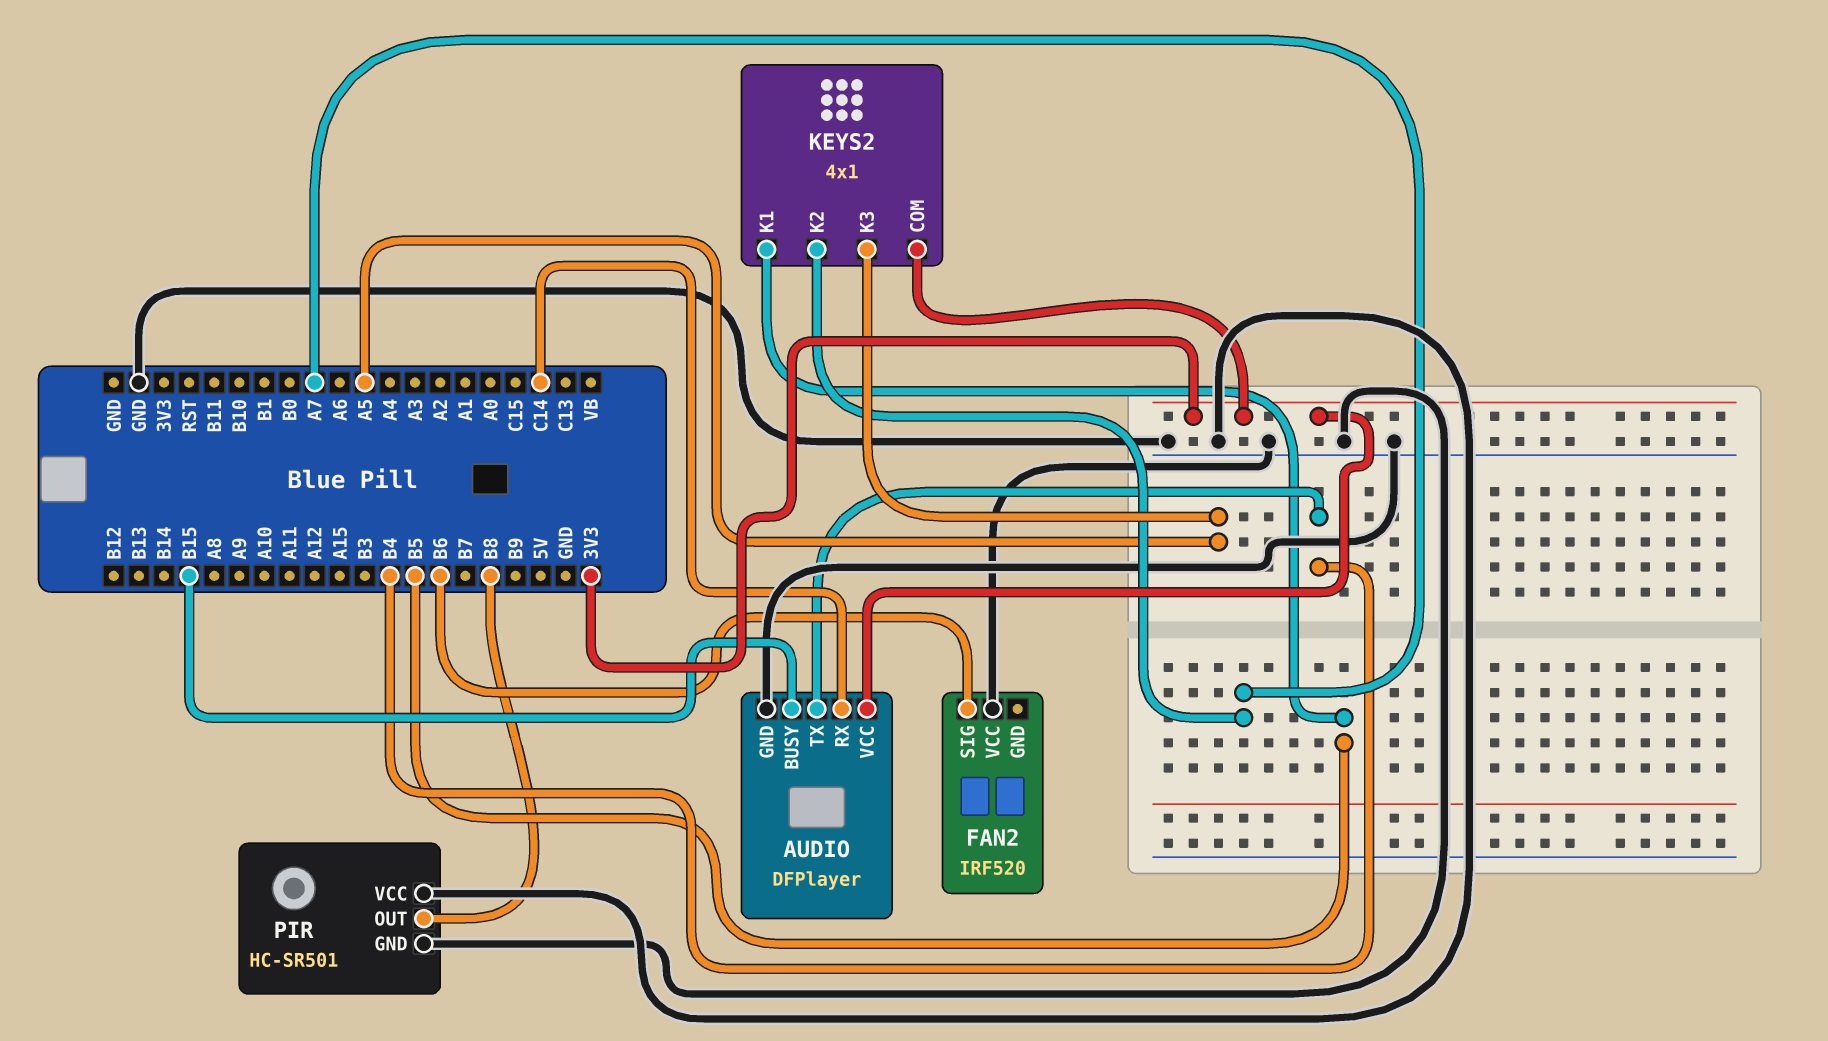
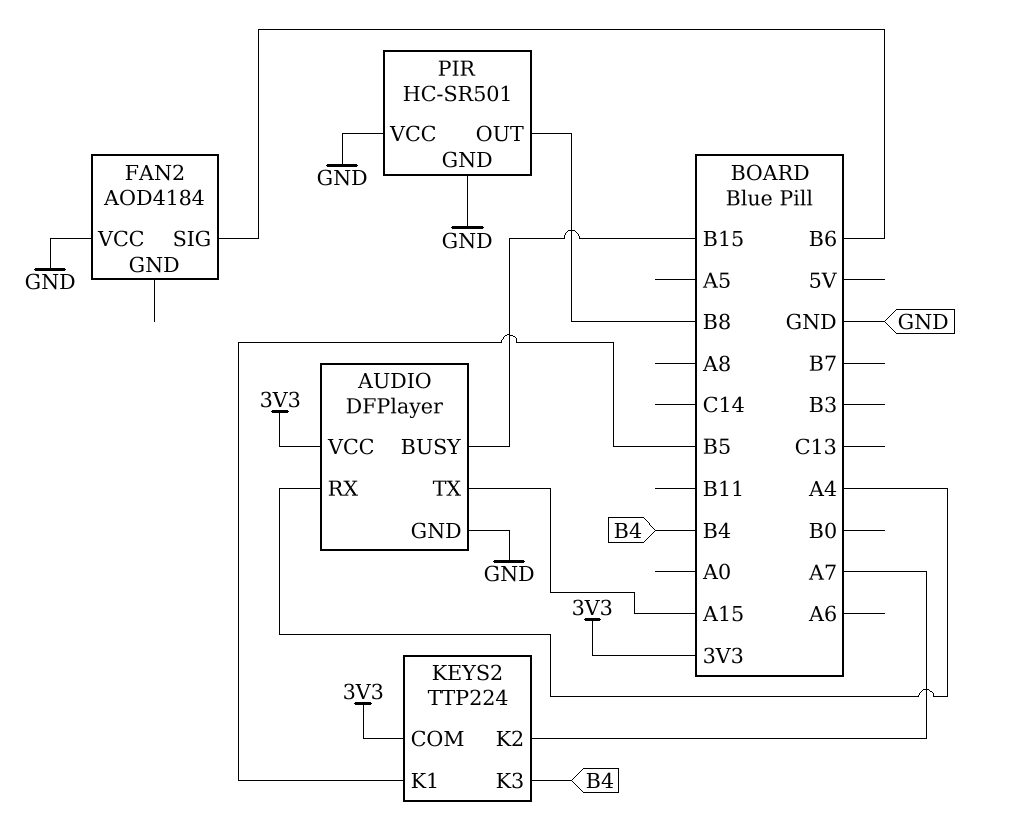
AUDIO pin RX: C14 -> A4
AUDIO pin TX: B4 -> A15
FAN2: IRF520 -> AOD4184
KEYS2: 4x1 -> TTP224
KEYS2 pin K3: A5 -> B4

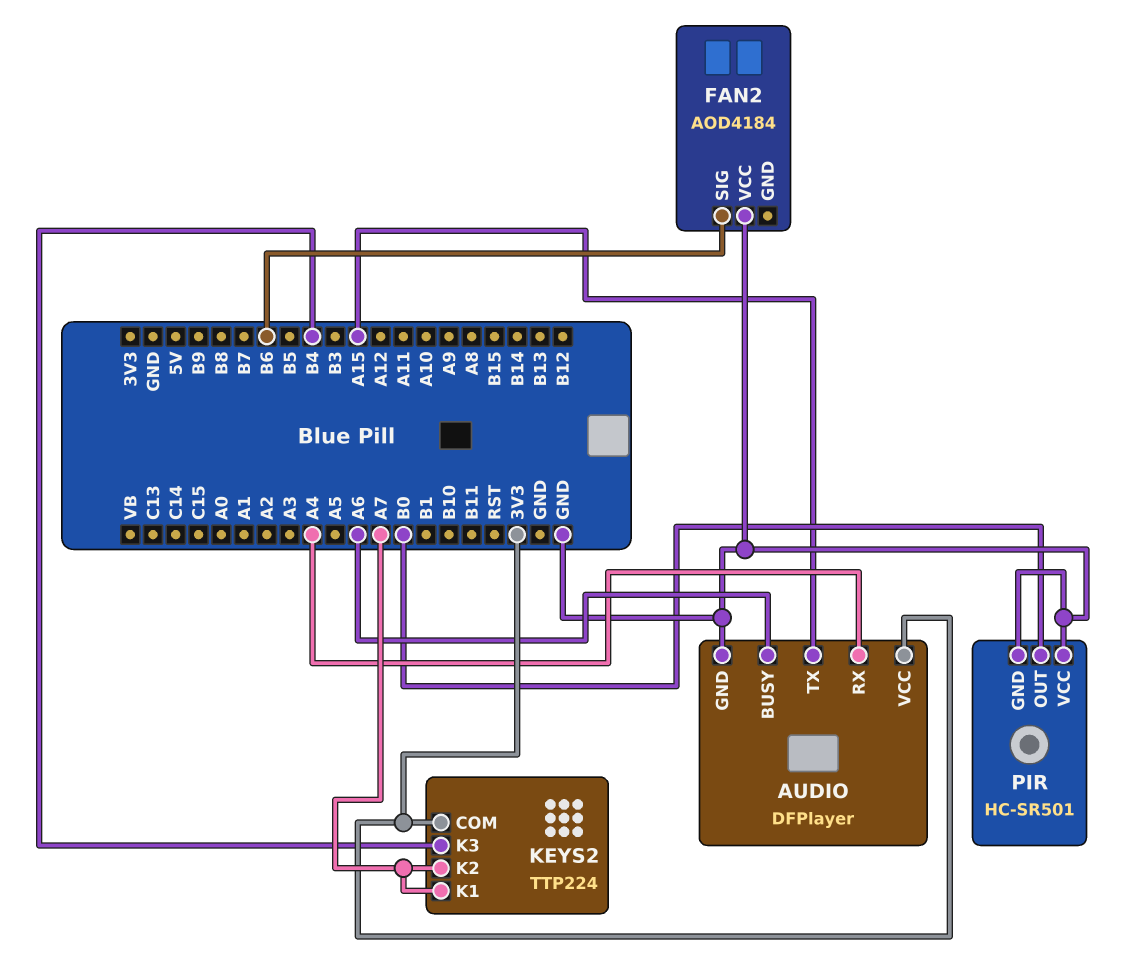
AUDIO pin BUSY: B15 -> A6
KEYS2 pin K1: B5 -> A7
PIR pin OUT: B8 -> B0

